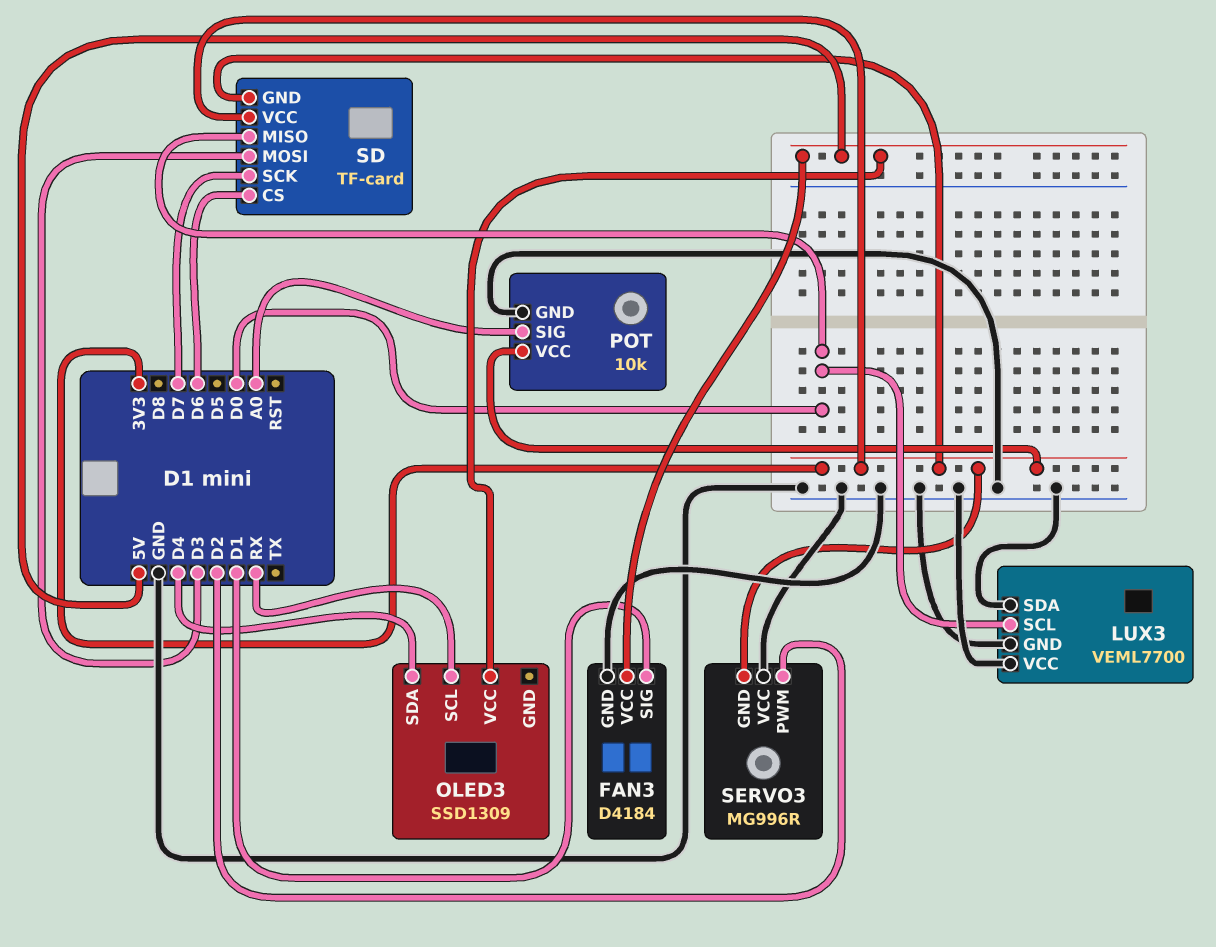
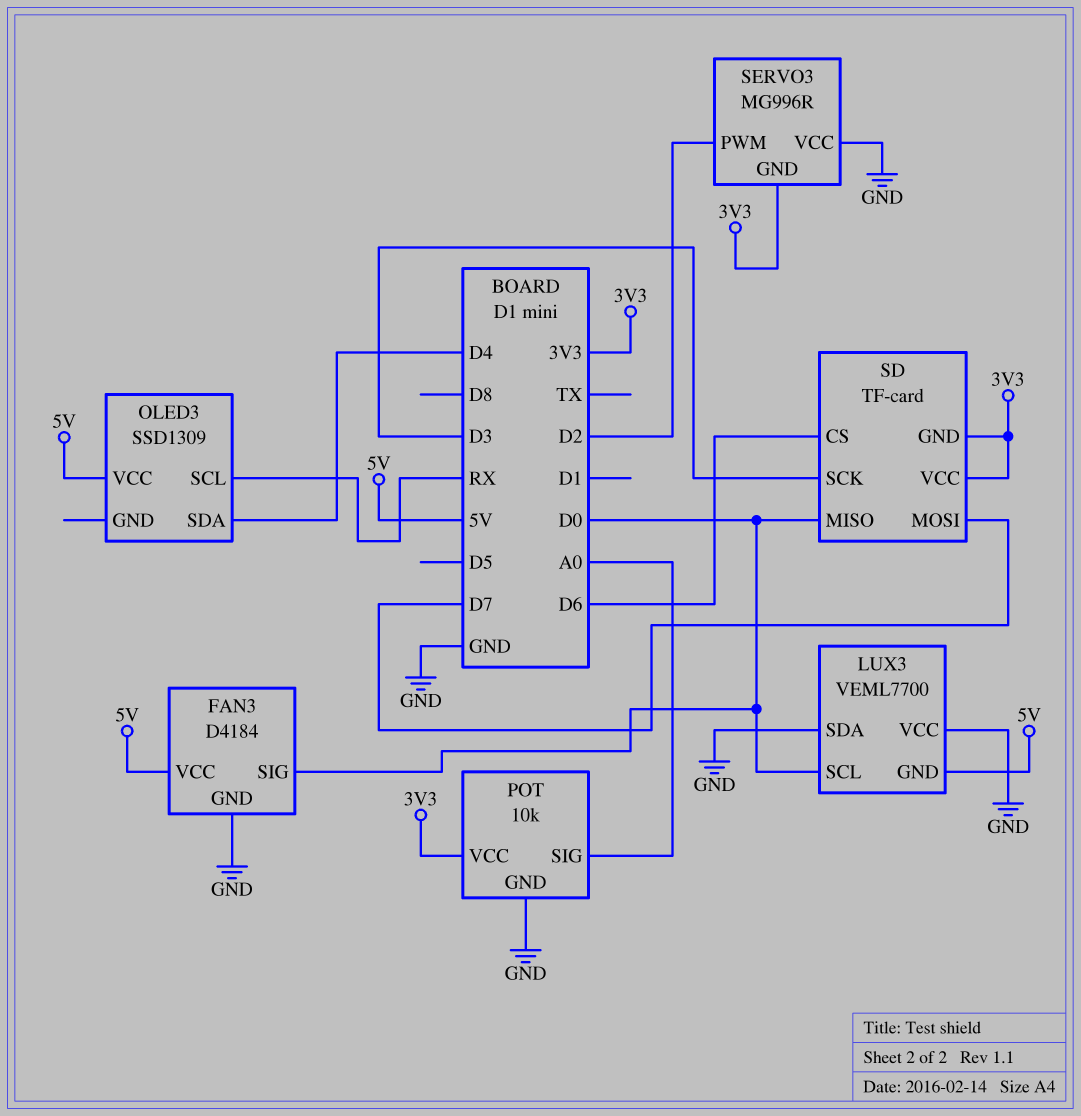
FAN3 pin SIG: D1 -> D0
LUX3 pin GND: GND -> 5V
SD pin MOSI: D3 -> D7
SD pin SCK: D7 -> D3

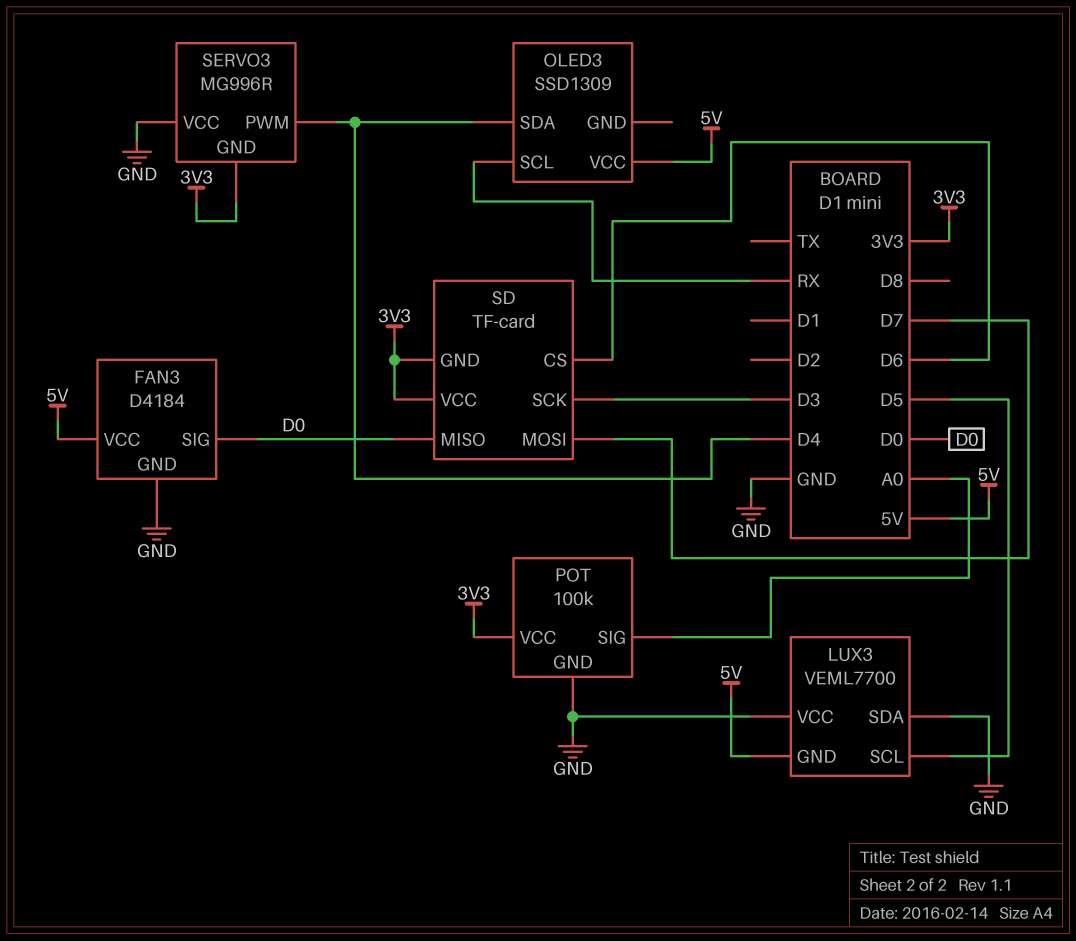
LUX3 pin SCL: D0 -> D5
POT: 10k -> 100k
SERVO3 pin PWM: D2 -> D4

